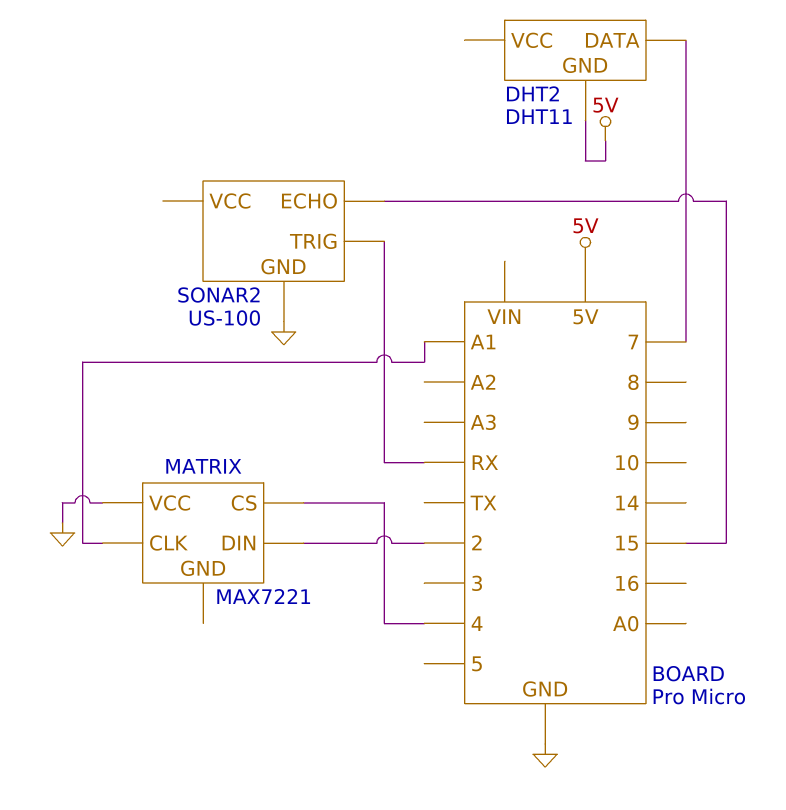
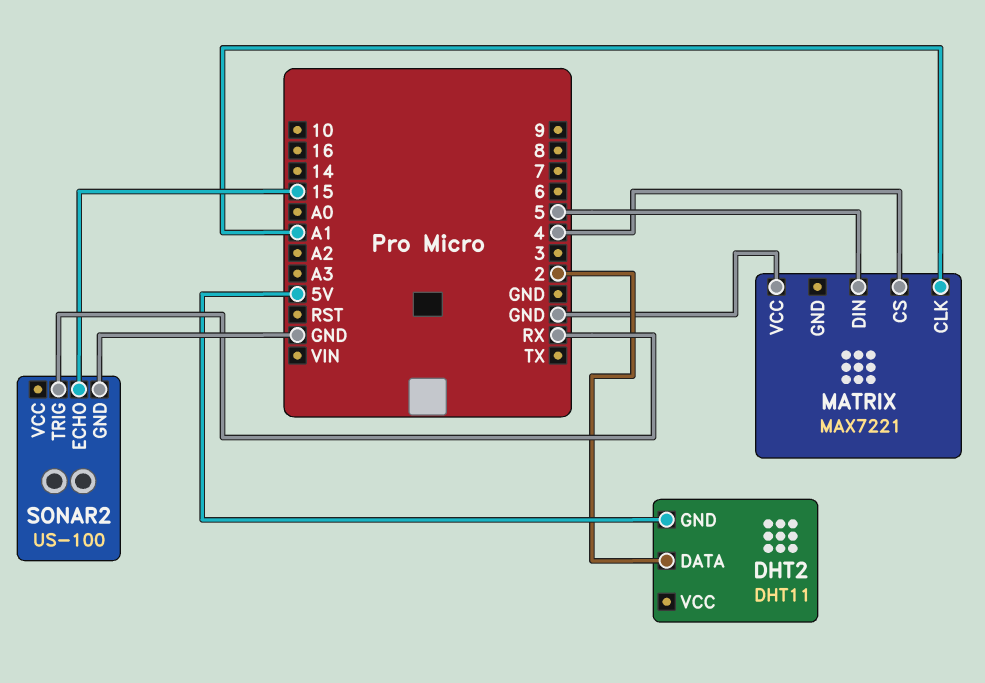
DHT2 pin DATA: 7 -> 2
MATRIX pin DIN: 2 -> 5

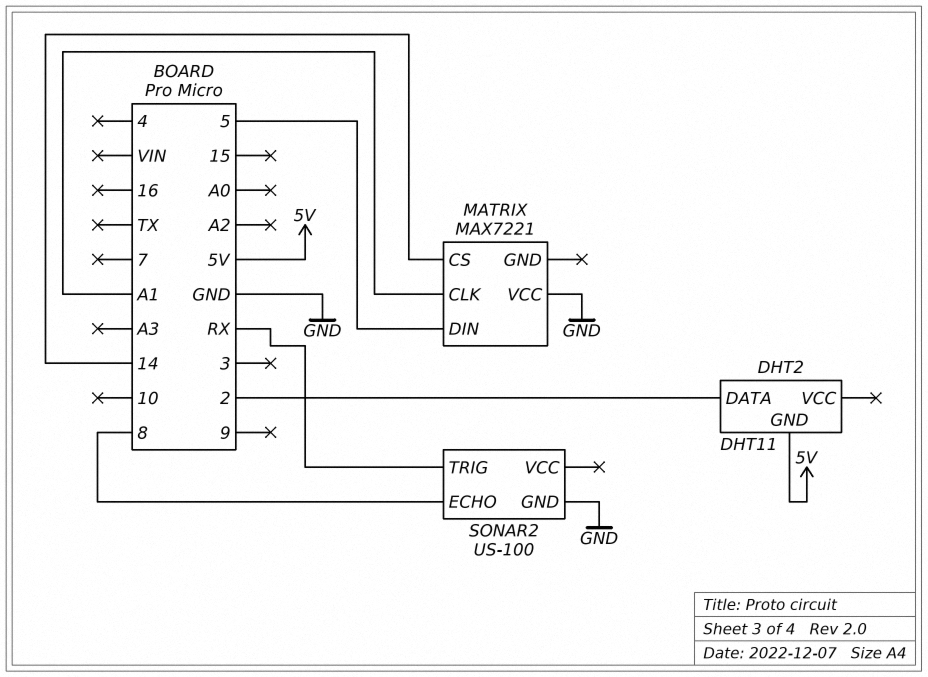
MATRIX pin CS: 4 -> 14
SONAR2 pin ECHO: 15 -> 8

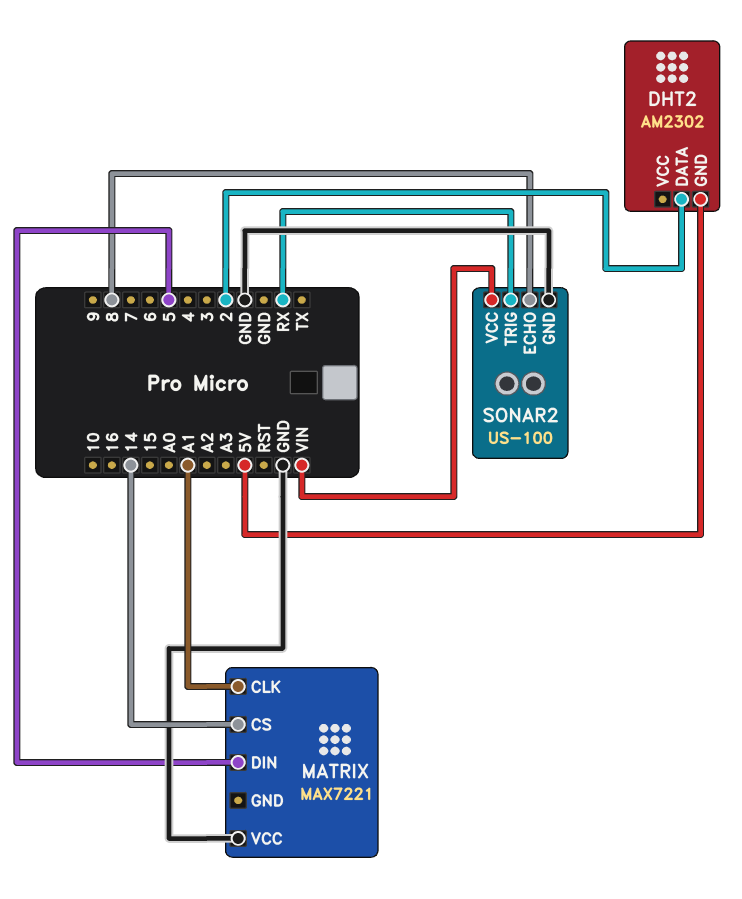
DHT2: DHT11 -> AM2302
SONAR2 pin VCC: none -> VIN

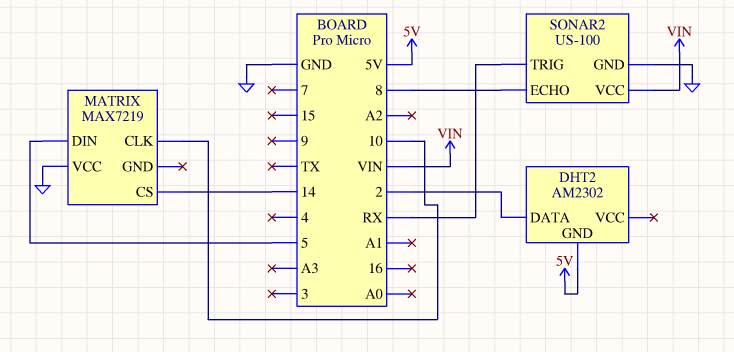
MATRIX: MAX7221 -> MAX7219
MATRIX pin CLK: A1 -> 10

